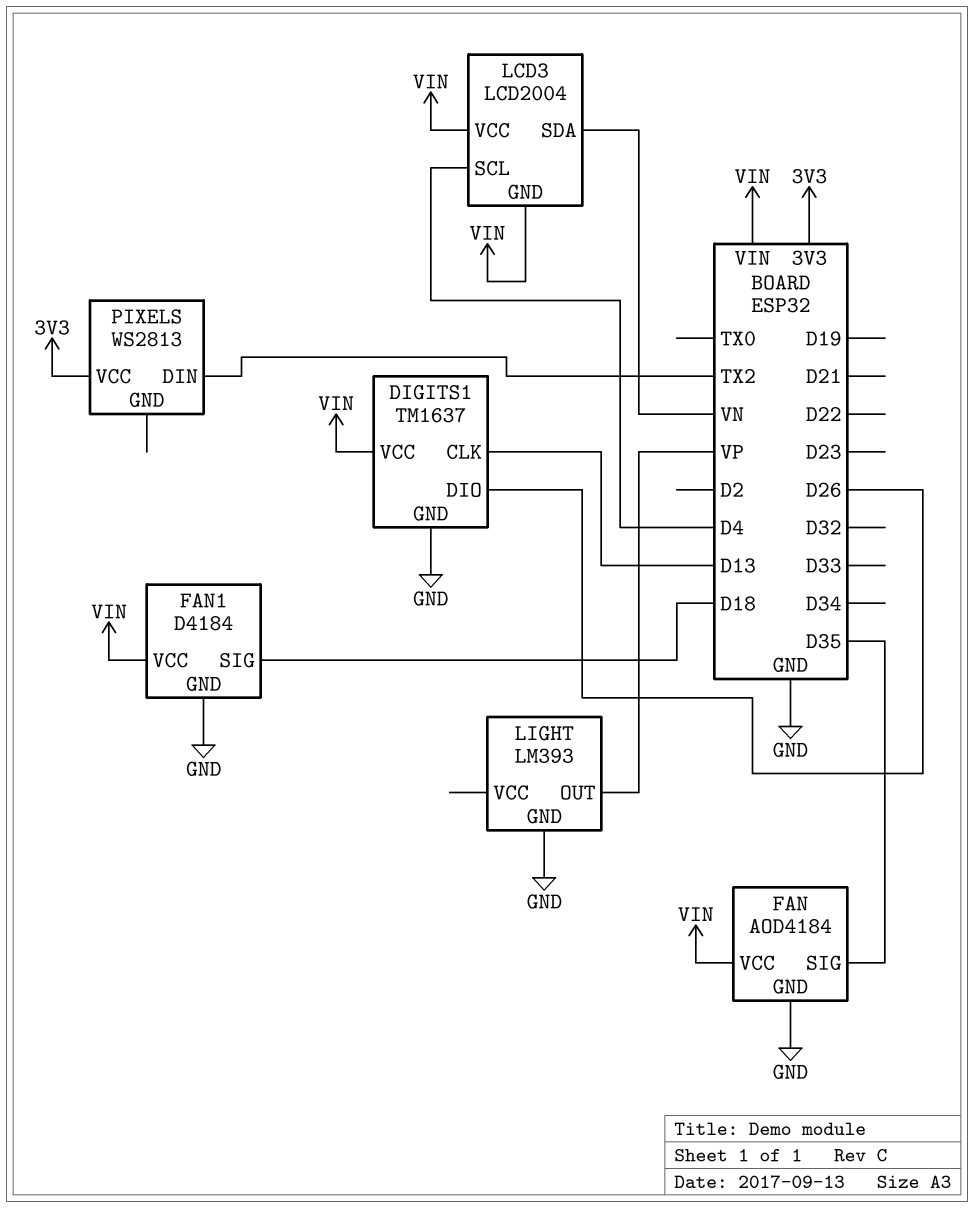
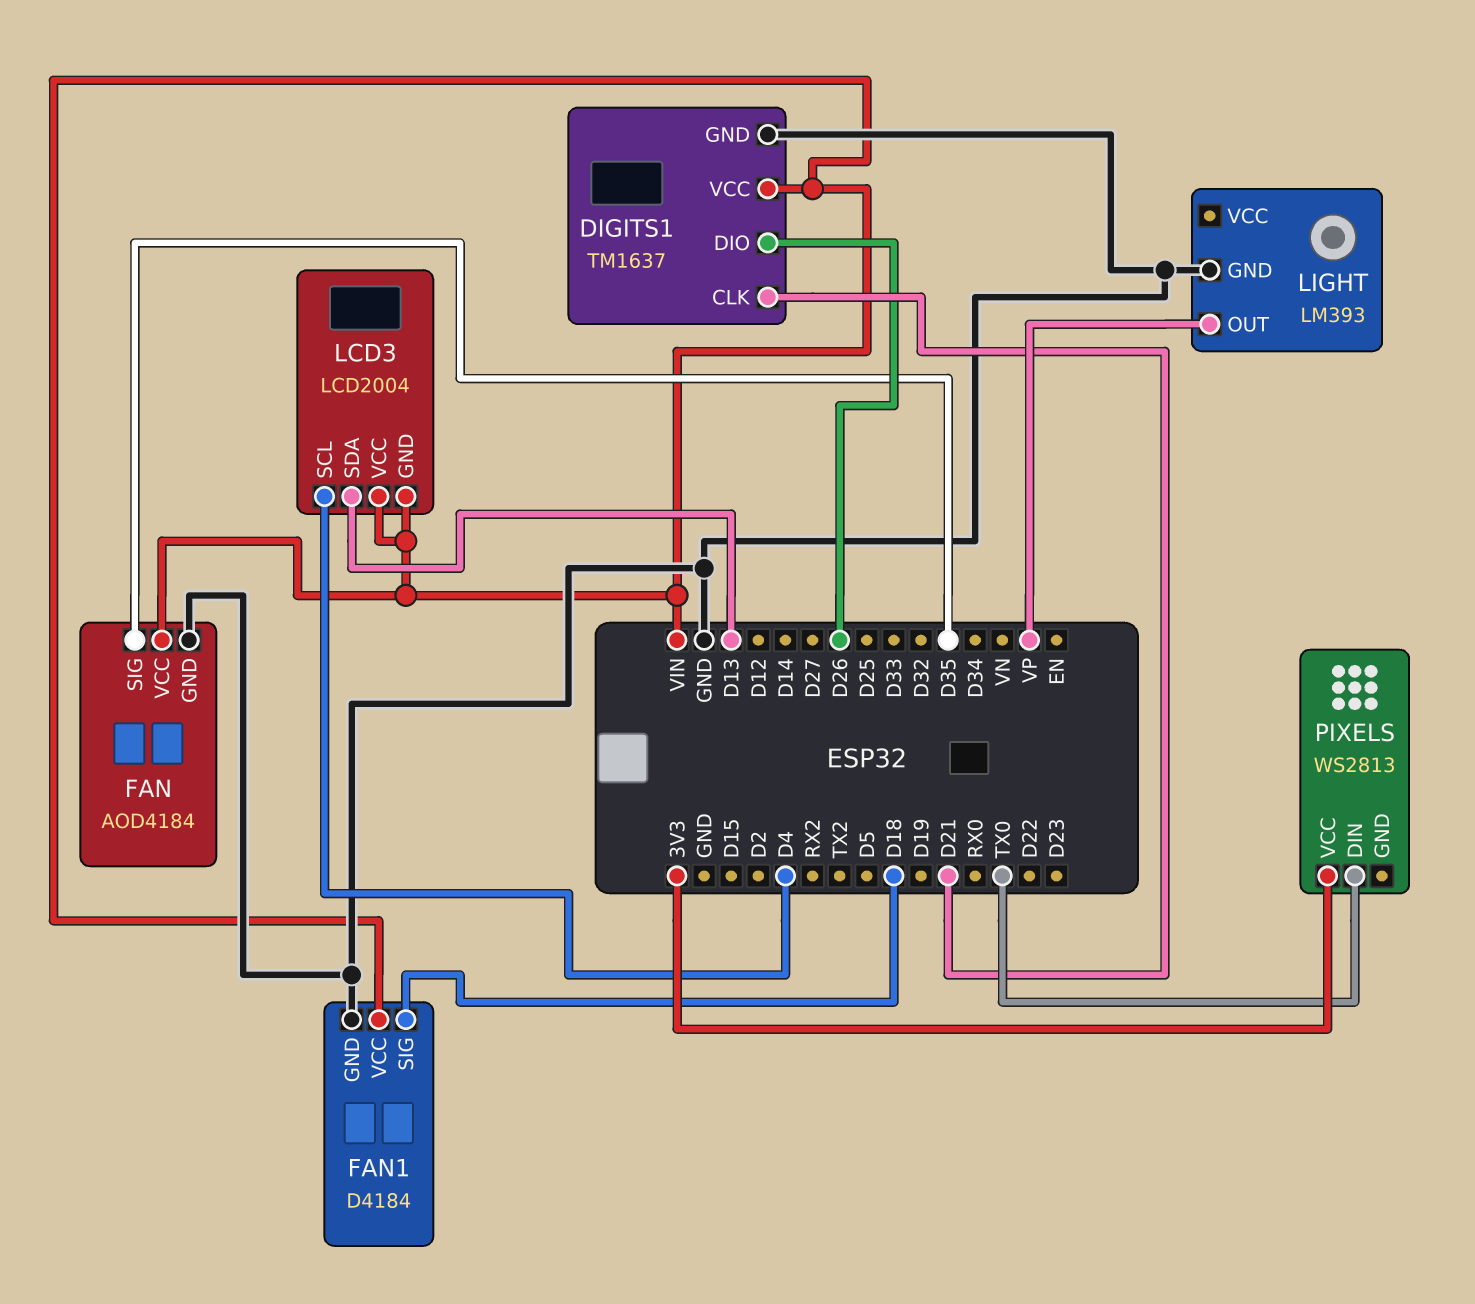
DIGITS1 pin CLK: D13 -> D21
LCD3 pin SDA: VN -> D13
PIXELS pin DIN: TX2 -> TX0

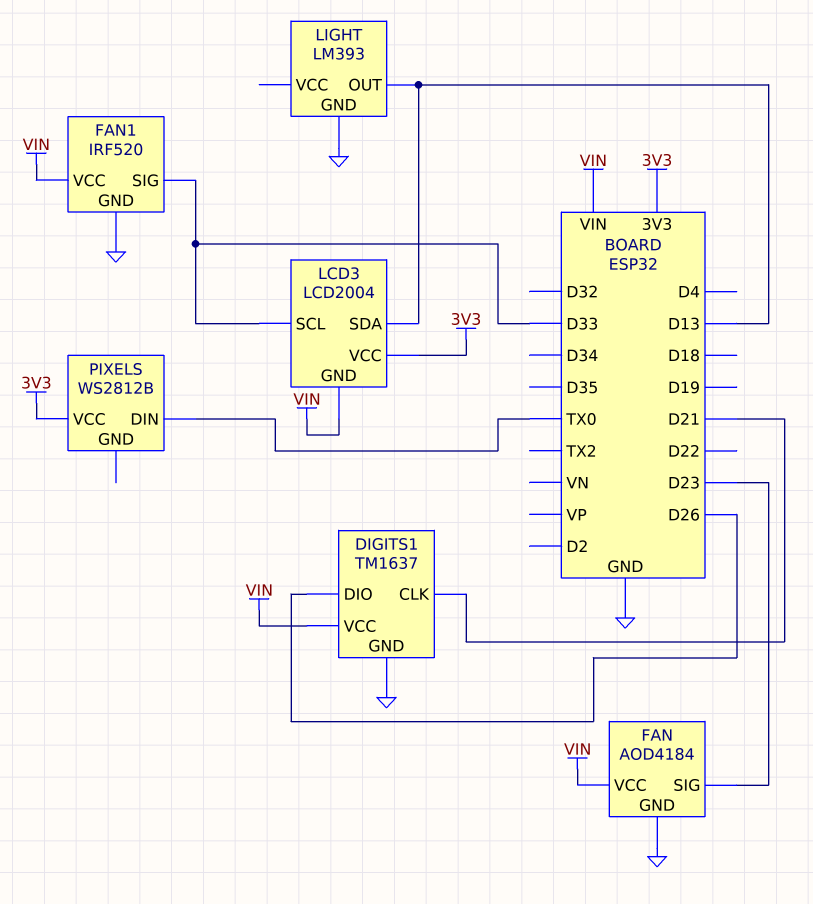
FAN pin SIG: D35 -> D23
FAN1: D4184 -> IRF520
FAN1 pin SIG: D18 -> D33
LCD3 pin SCL: D4 -> D33
LCD3 pin VCC: VIN -> 3V3
LIGHT pin OUT: VP -> D13
PIXELS: WS2813 -> WS2812B

